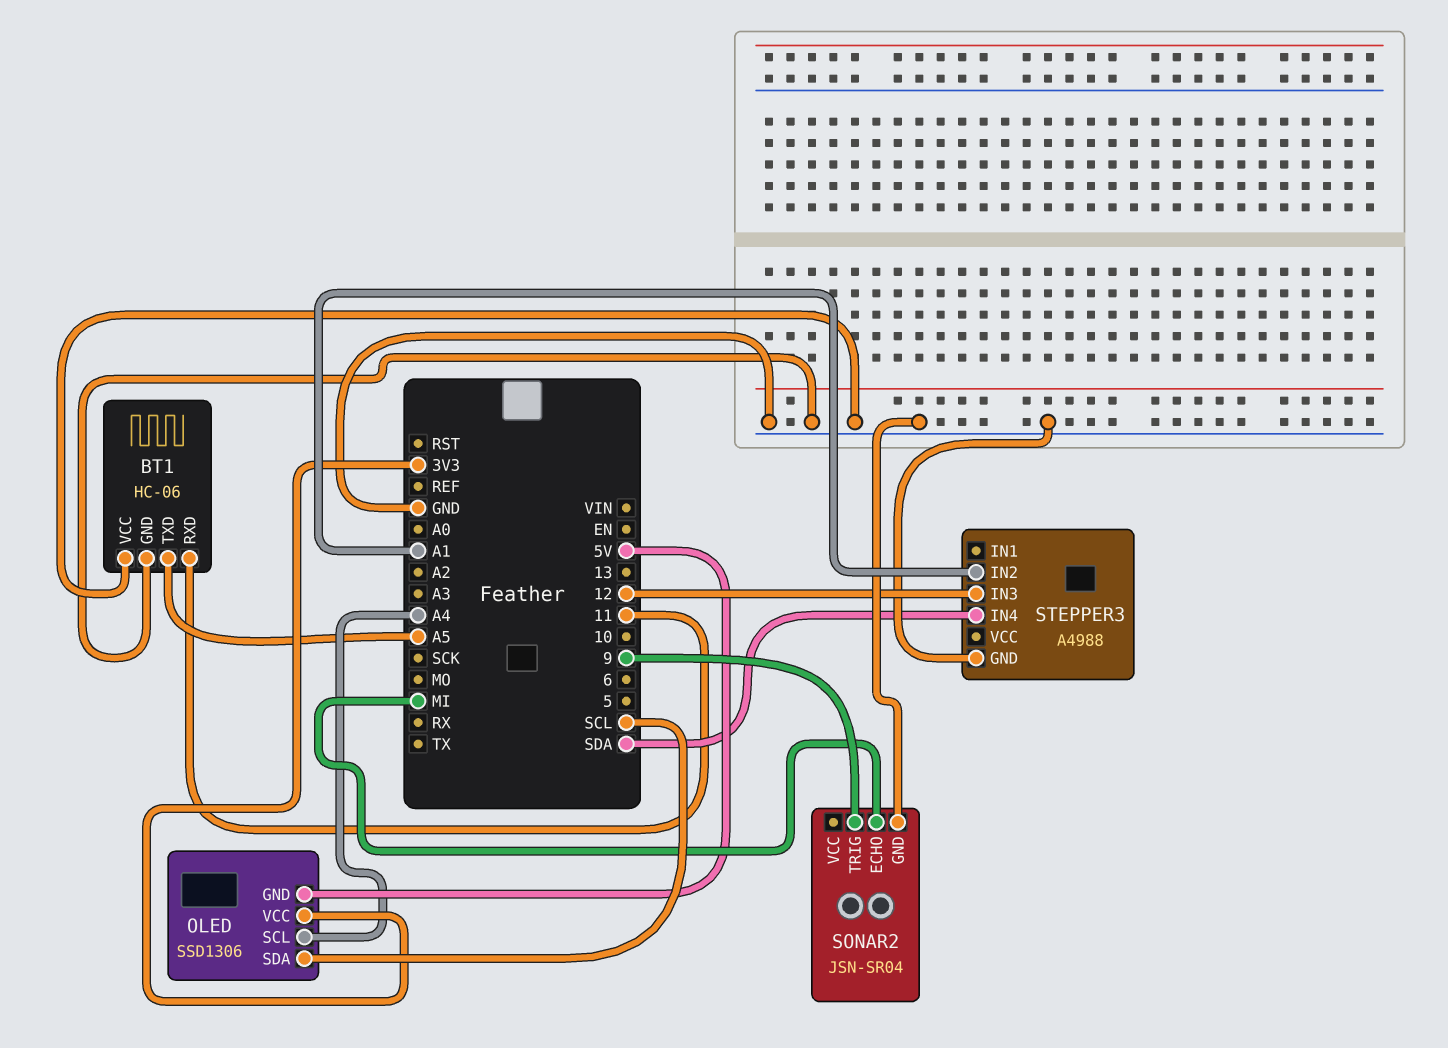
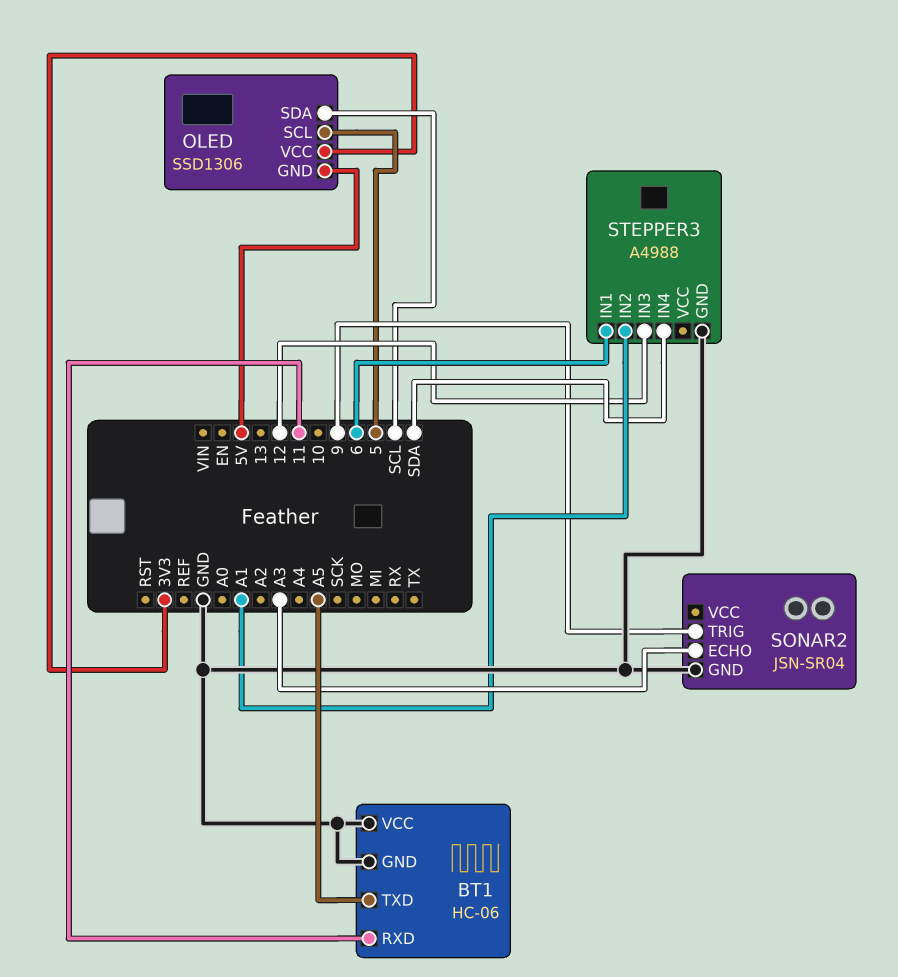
OLED pin SCL: A4 -> 5
SONAR2 pin ECHO: MI -> A3
STEPPER3 pin IN1: none -> 6

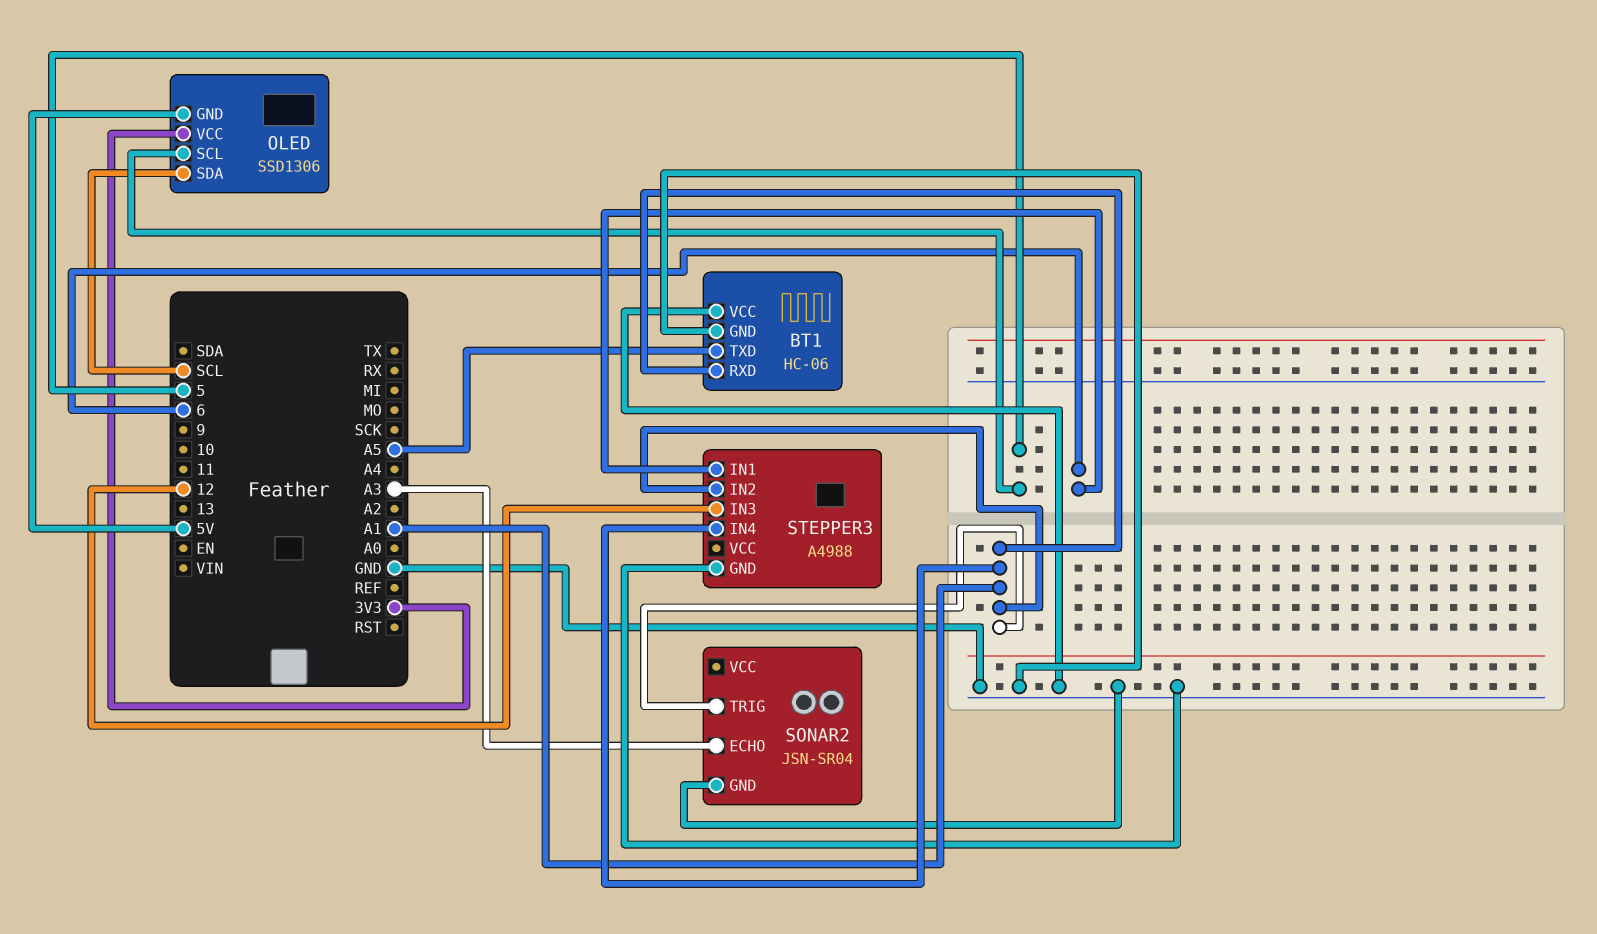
BT1 pin RXD: 11 -> A1
SONAR2 pin TRIG: 9 -> A1
STEPPER3 pin IN4: SDA -> A1

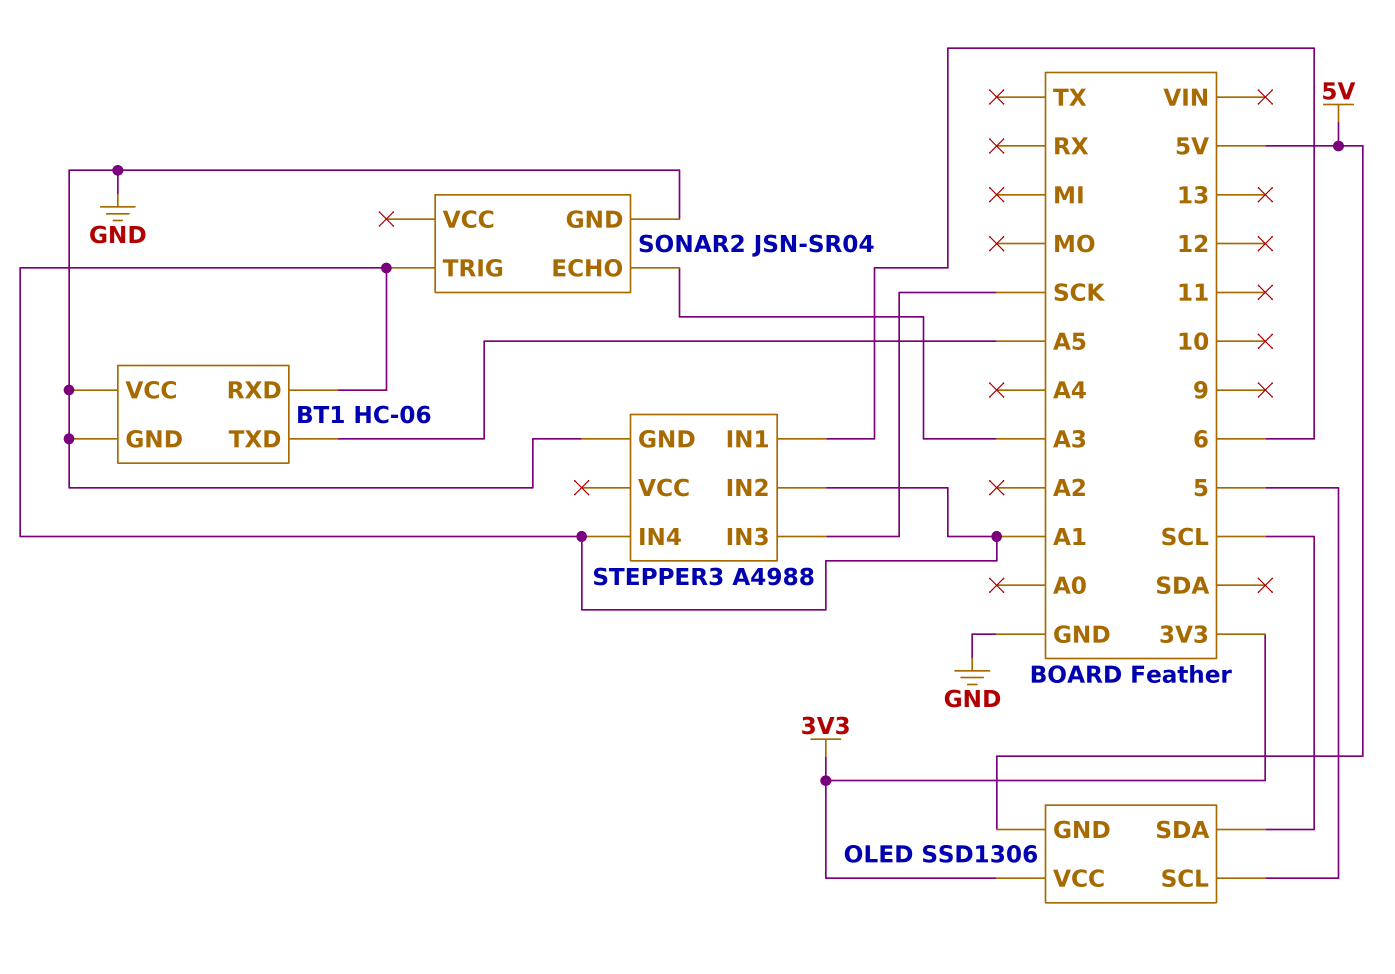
STEPPER3 pin IN3: 12 -> SCK

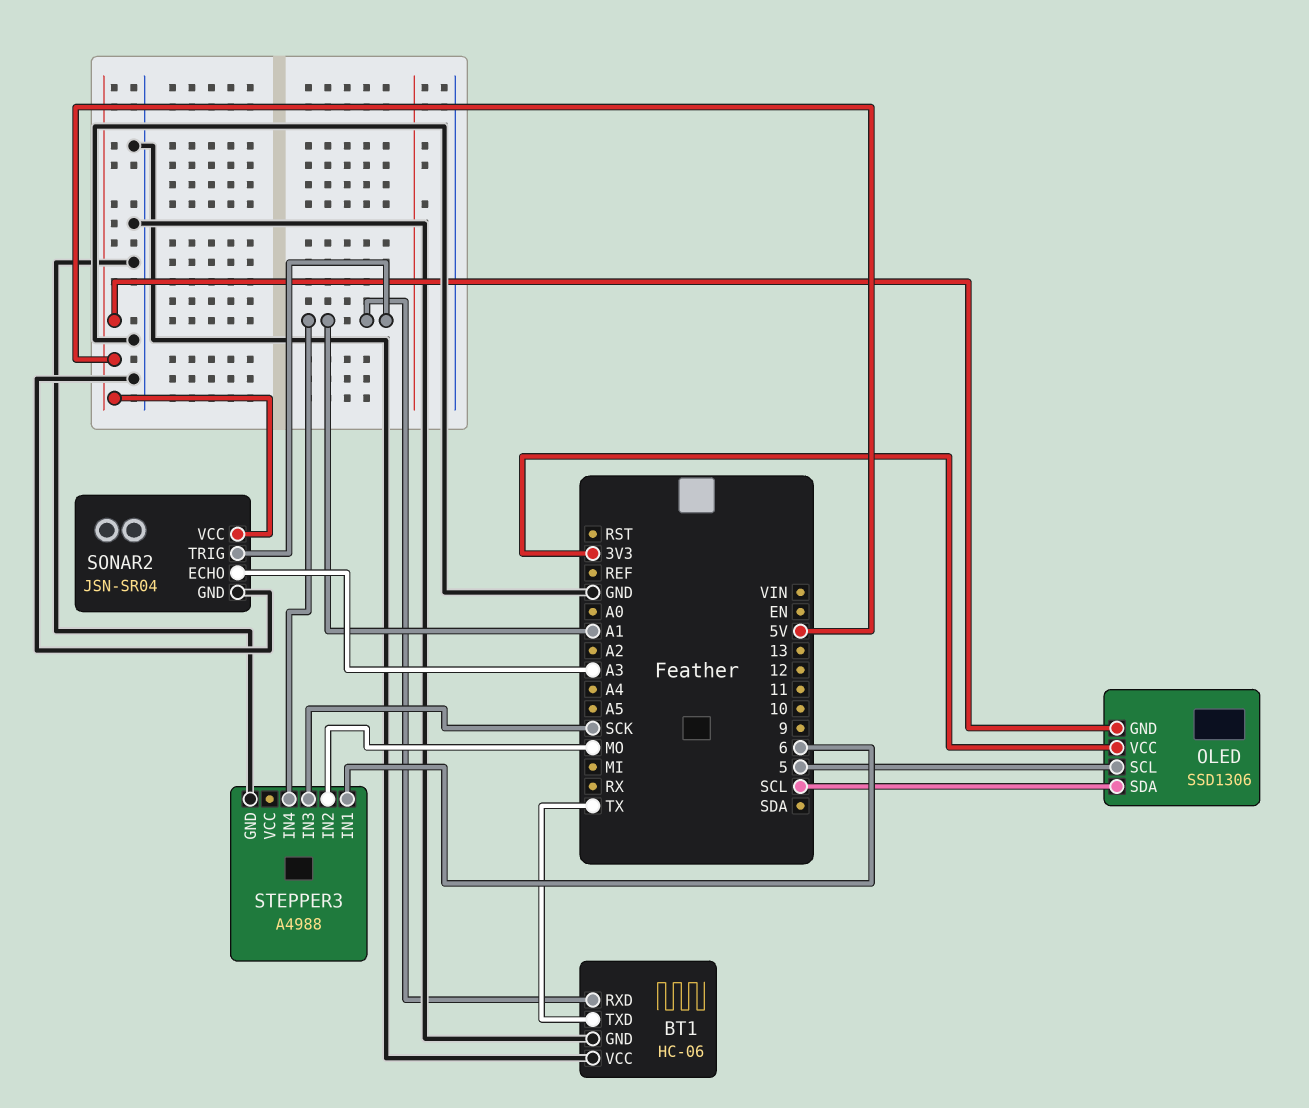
BT1 pin TXD: A5 -> TX
SONAR2 pin VCC: none -> 5V
STEPPER3 pin IN2: A1 -> MO

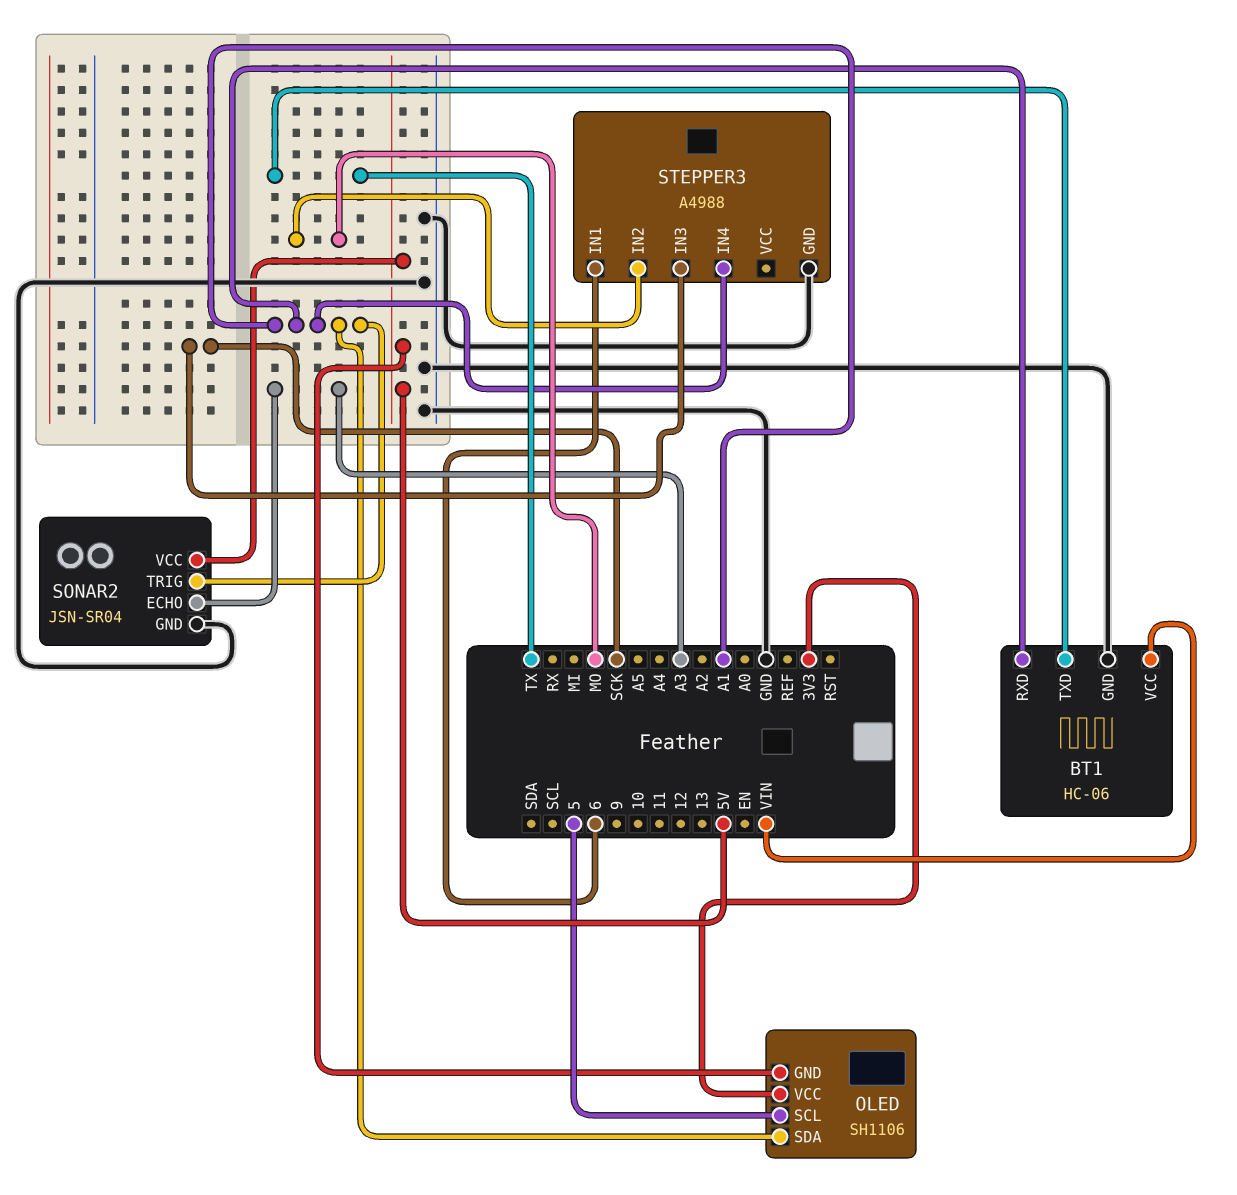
BT1 pin VCC: GND -> VIN
OLED: SSD1306 -> SH1106
OLED pin SDA: SCL -> A1

